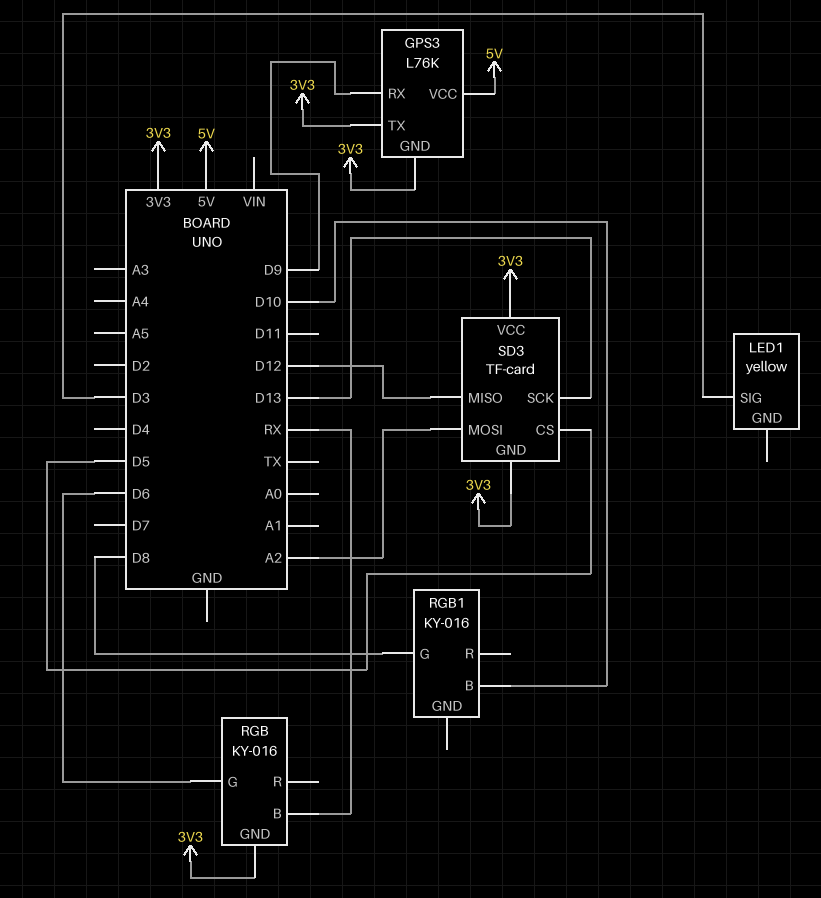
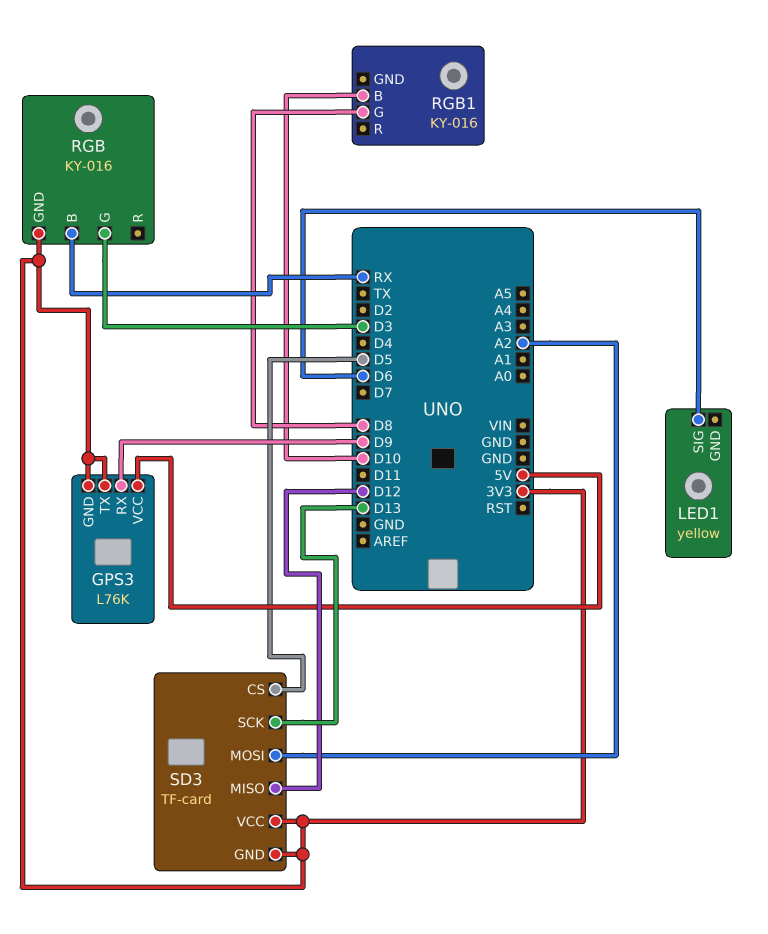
LED1 pin SIG: D3 -> D6
RGB pin G: D6 -> D3

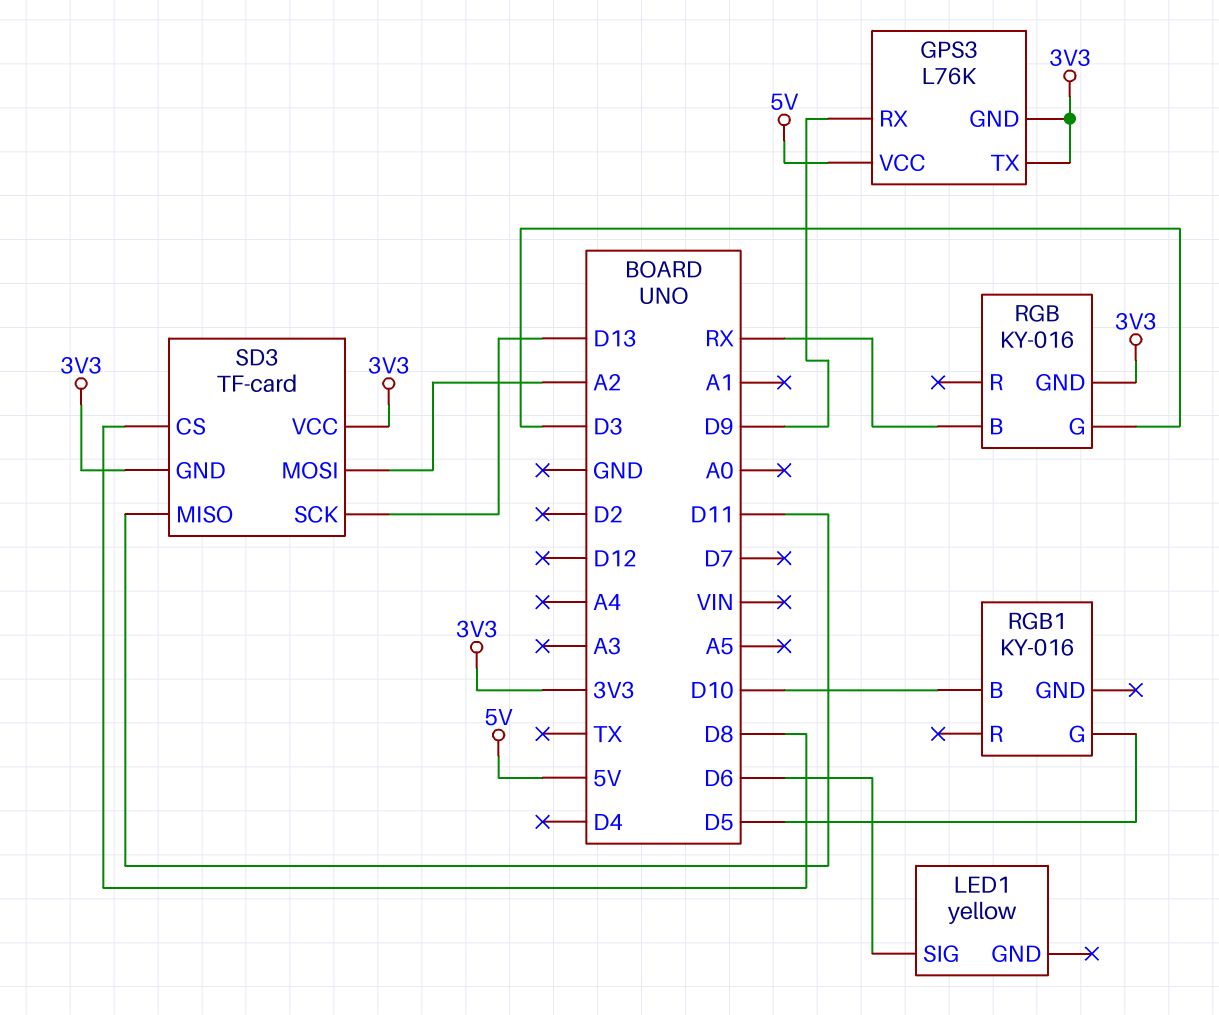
RGB1 pin G: D8 -> D5
SD3 pin CS: D5 -> D8
SD3 pin MISO: D12 -> D11

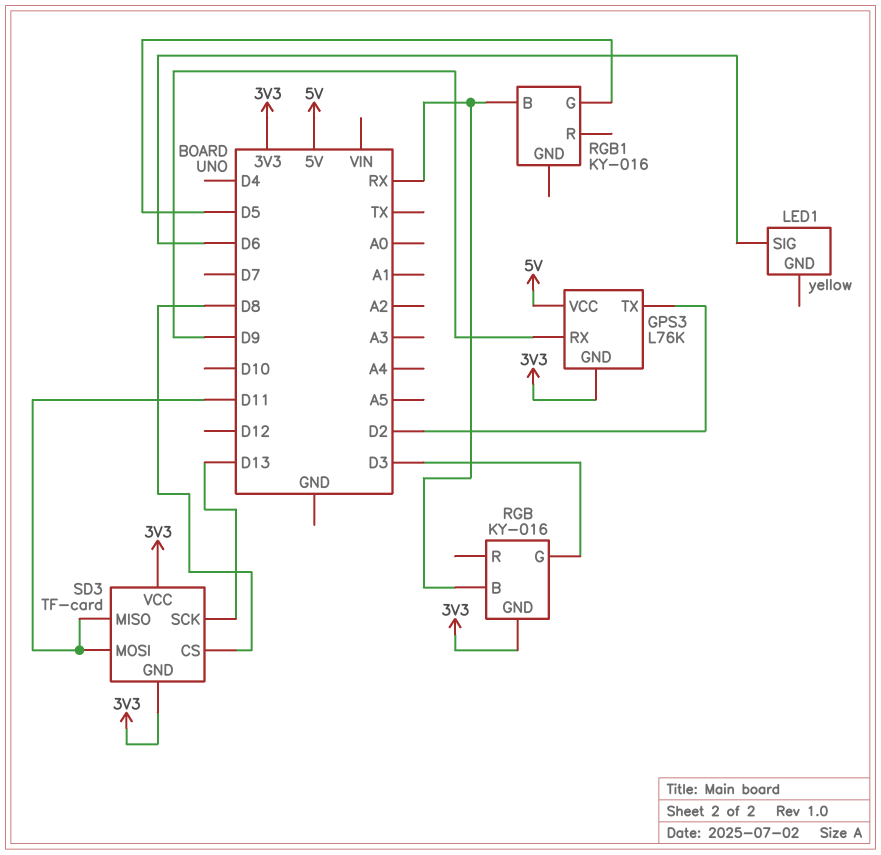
GPS3 pin TX: 3V3 -> D2
RGB1 pin B: D10 -> RX
SD3 pin MOSI: A2 -> D11

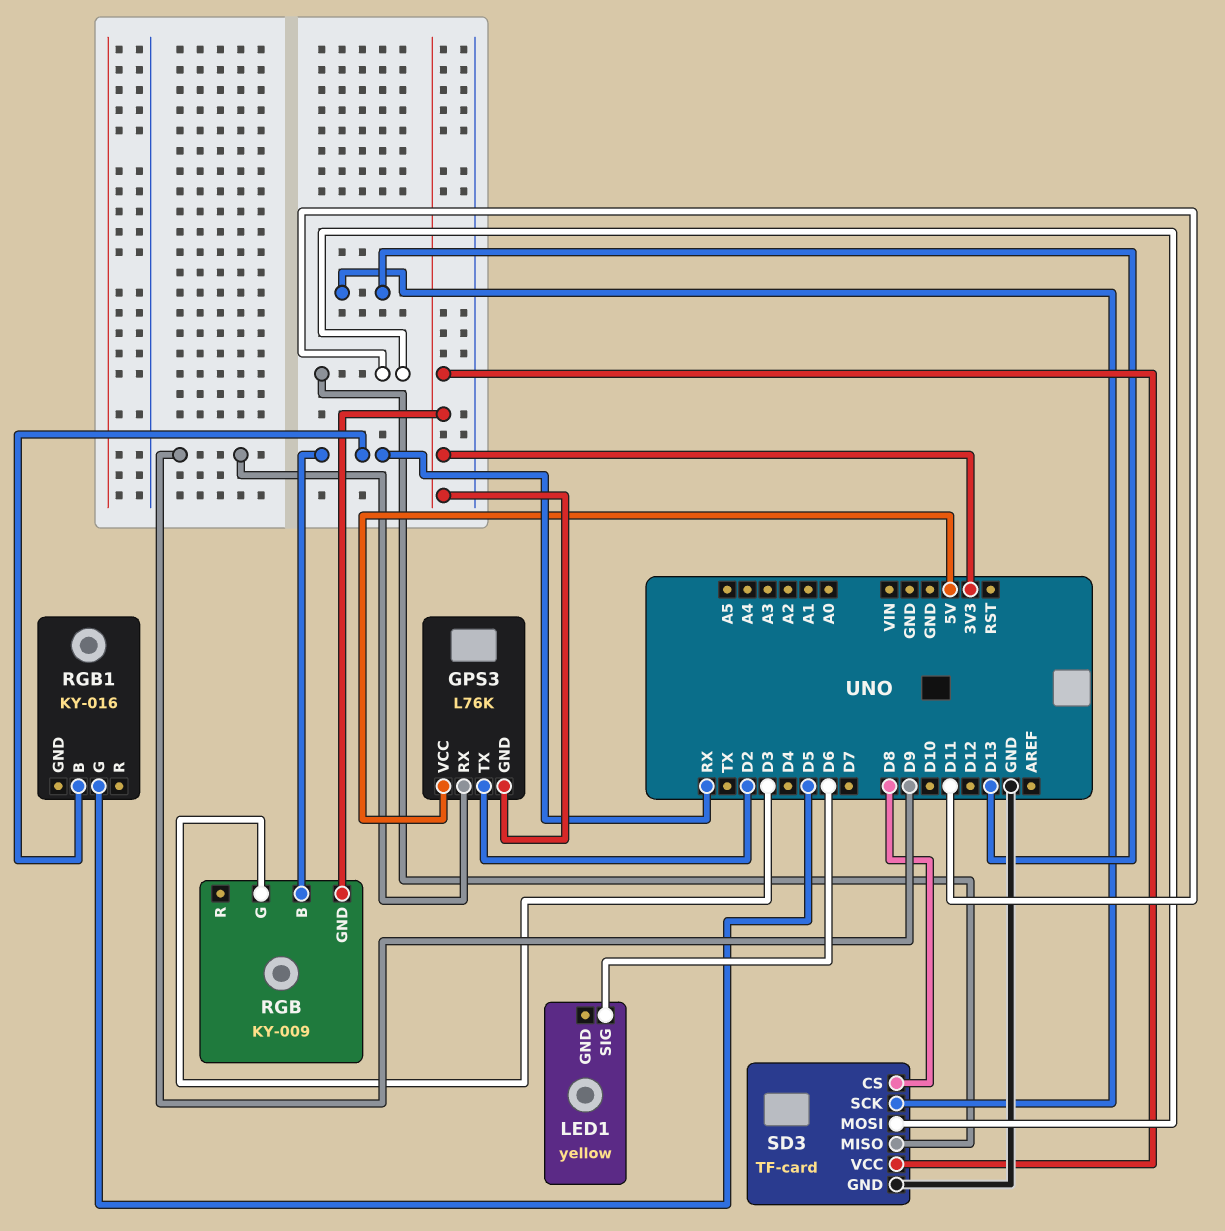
RGB: KY-016 -> KY-009
SD3 pin GND: 3V3 -> GND

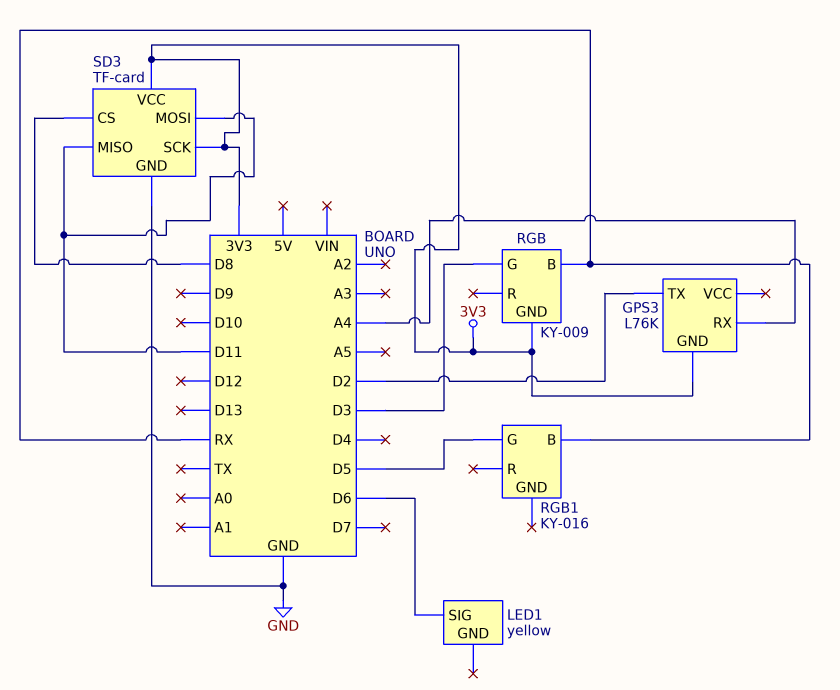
GPS3 pin RX: D9 -> A4
GPS3 pin VCC: 5V -> none
SD3 pin SCK: D13 -> 3V3

